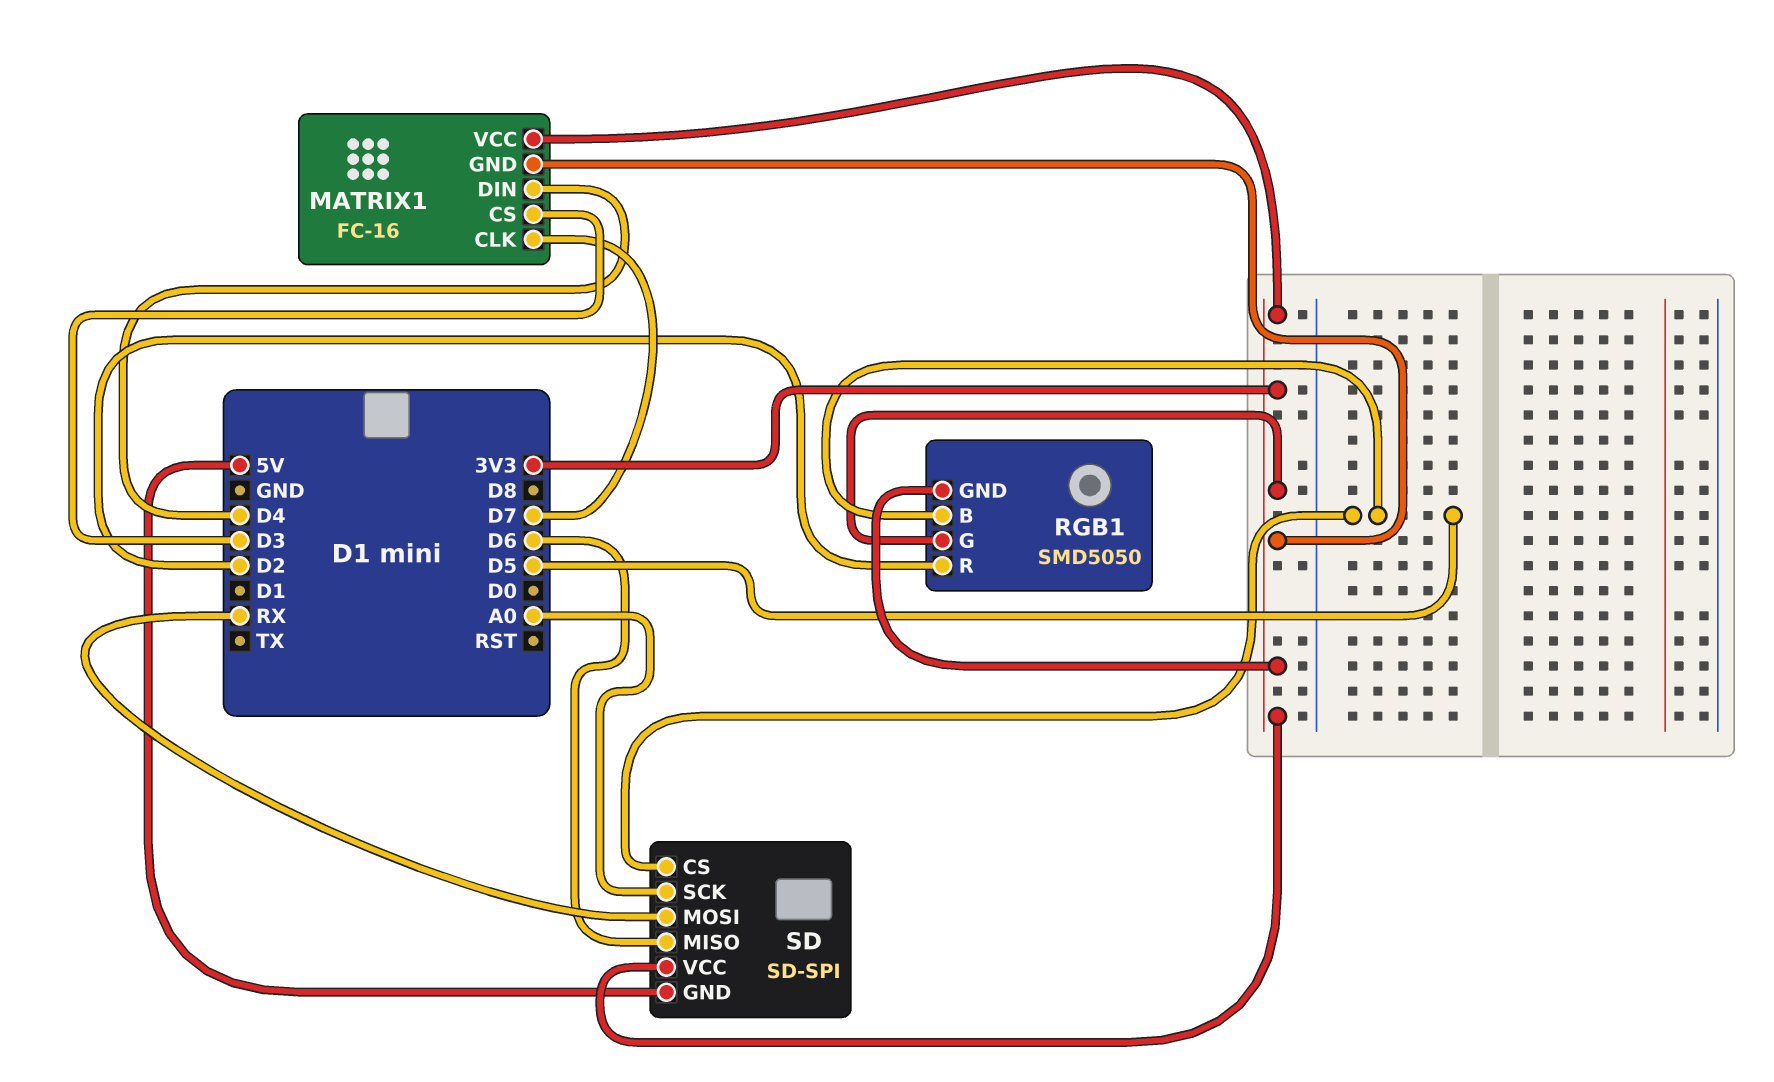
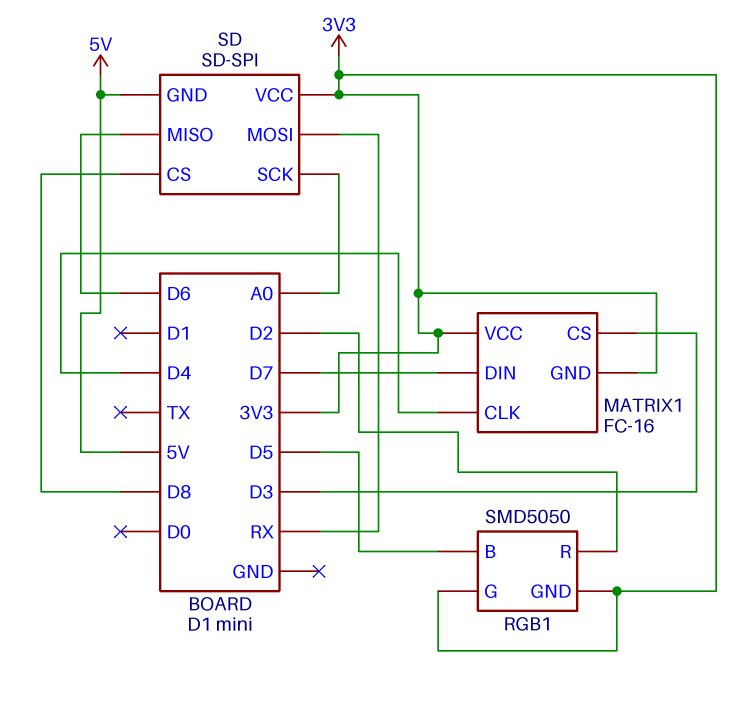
MATRIX1 pin CLK: D7 -> D4
MATRIX1 pin DIN: D4 -> D7
SD pin CS: D5 -> D8

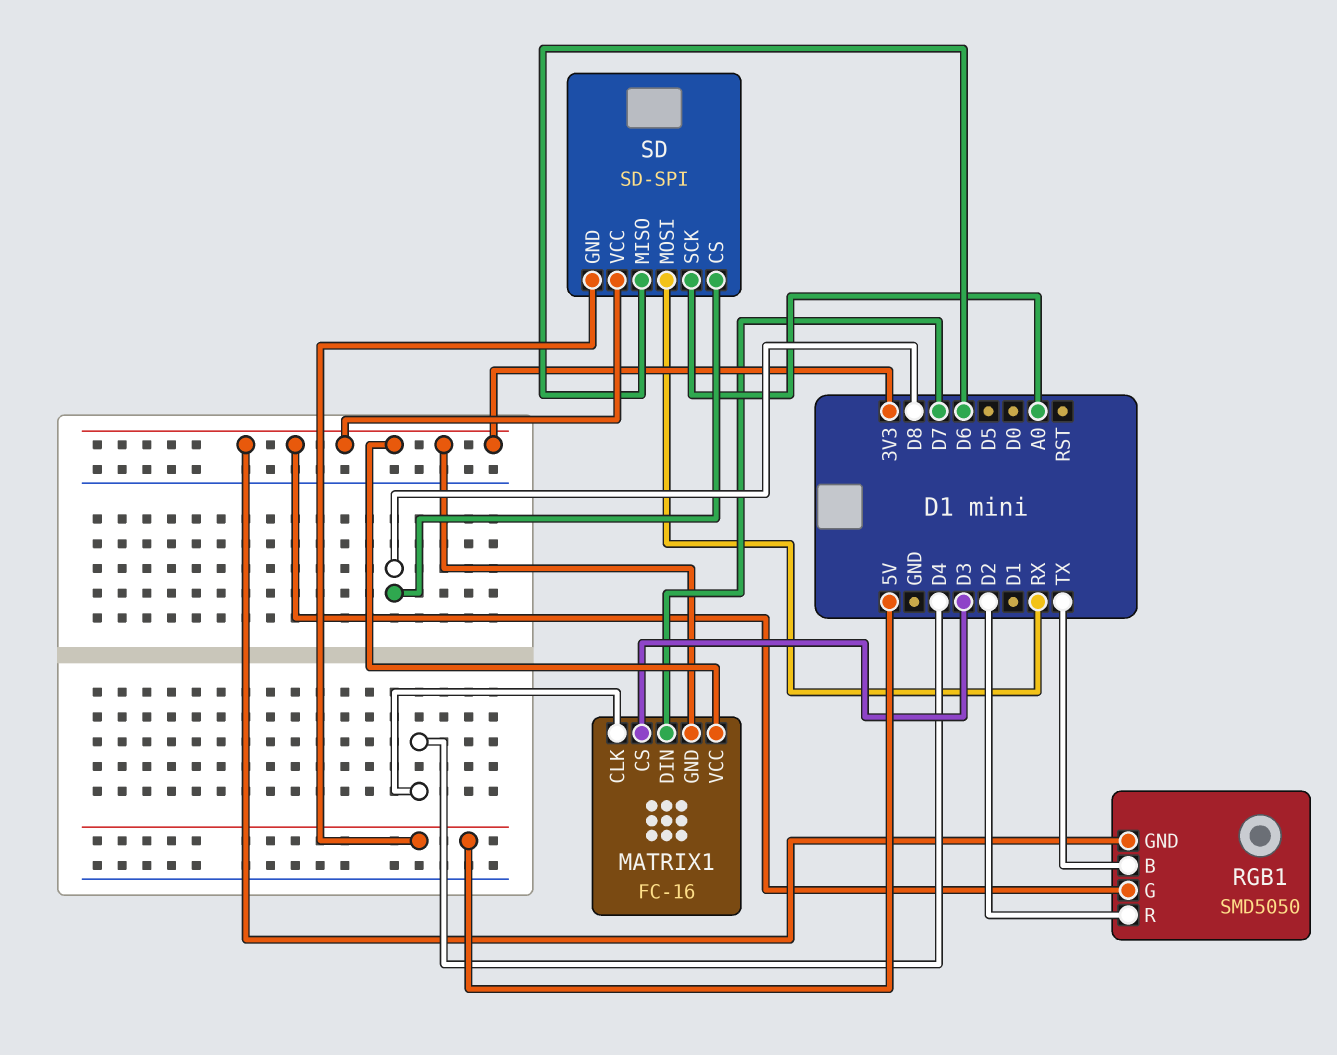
RGB1 pin B: D5 -> TX

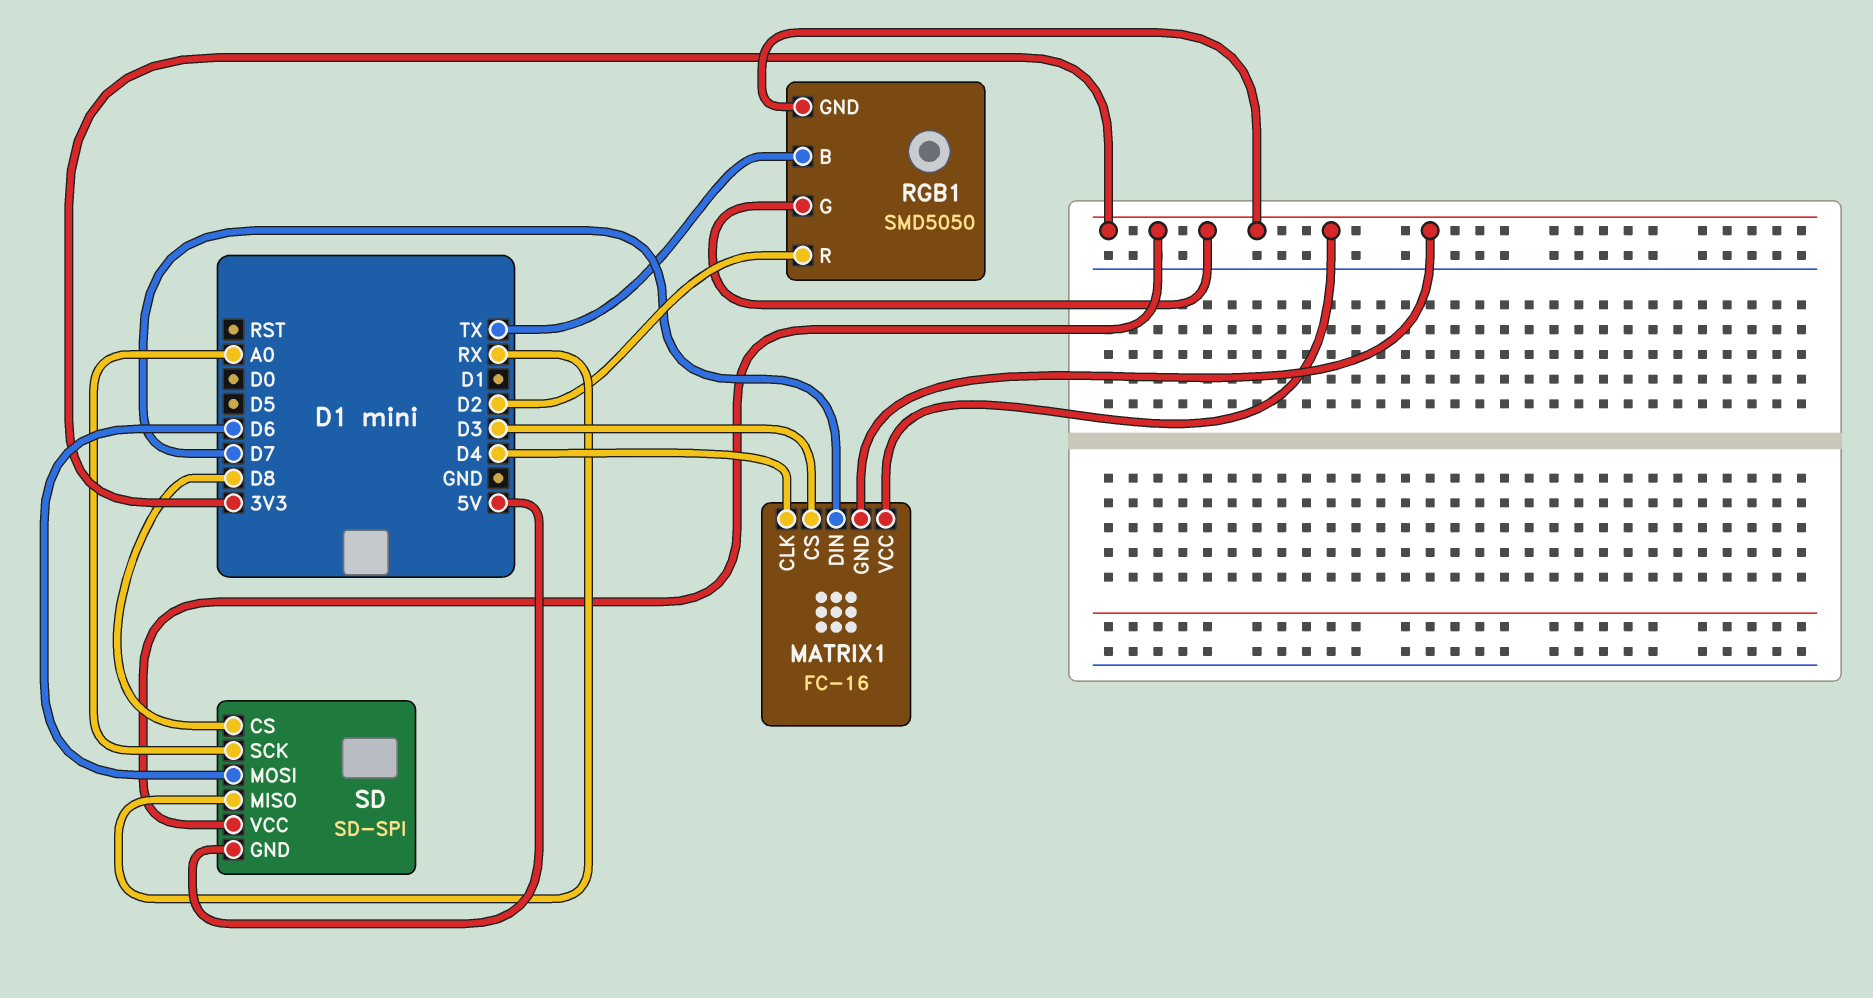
SD pin MISO: D6 -> RX
SD pin MOSI: RX -> D6

